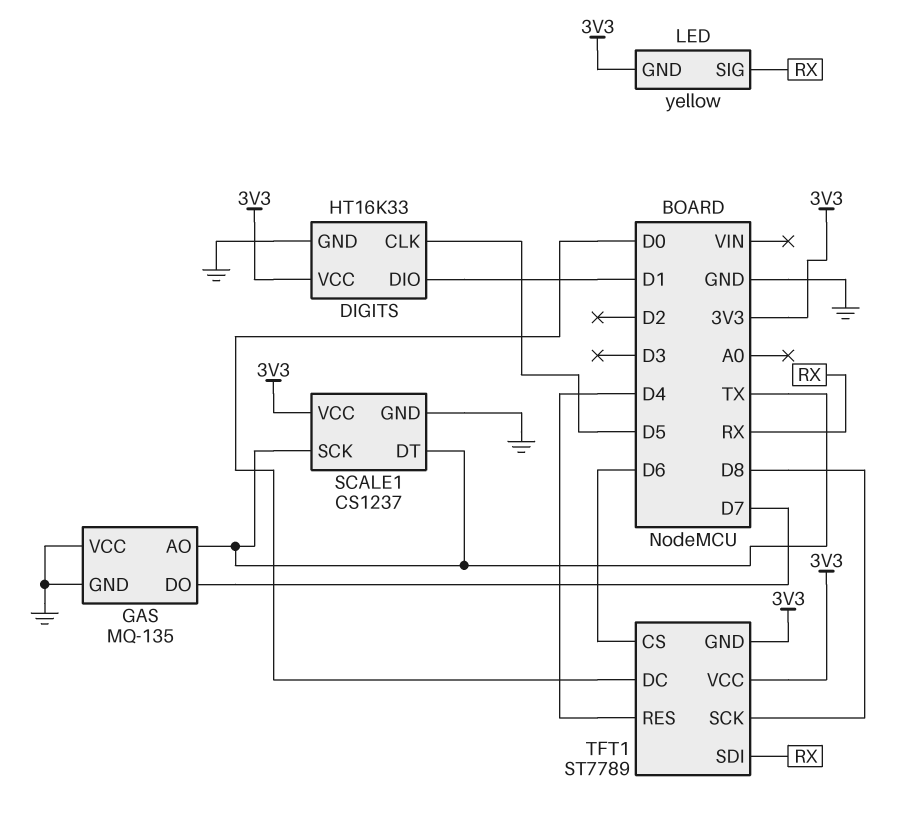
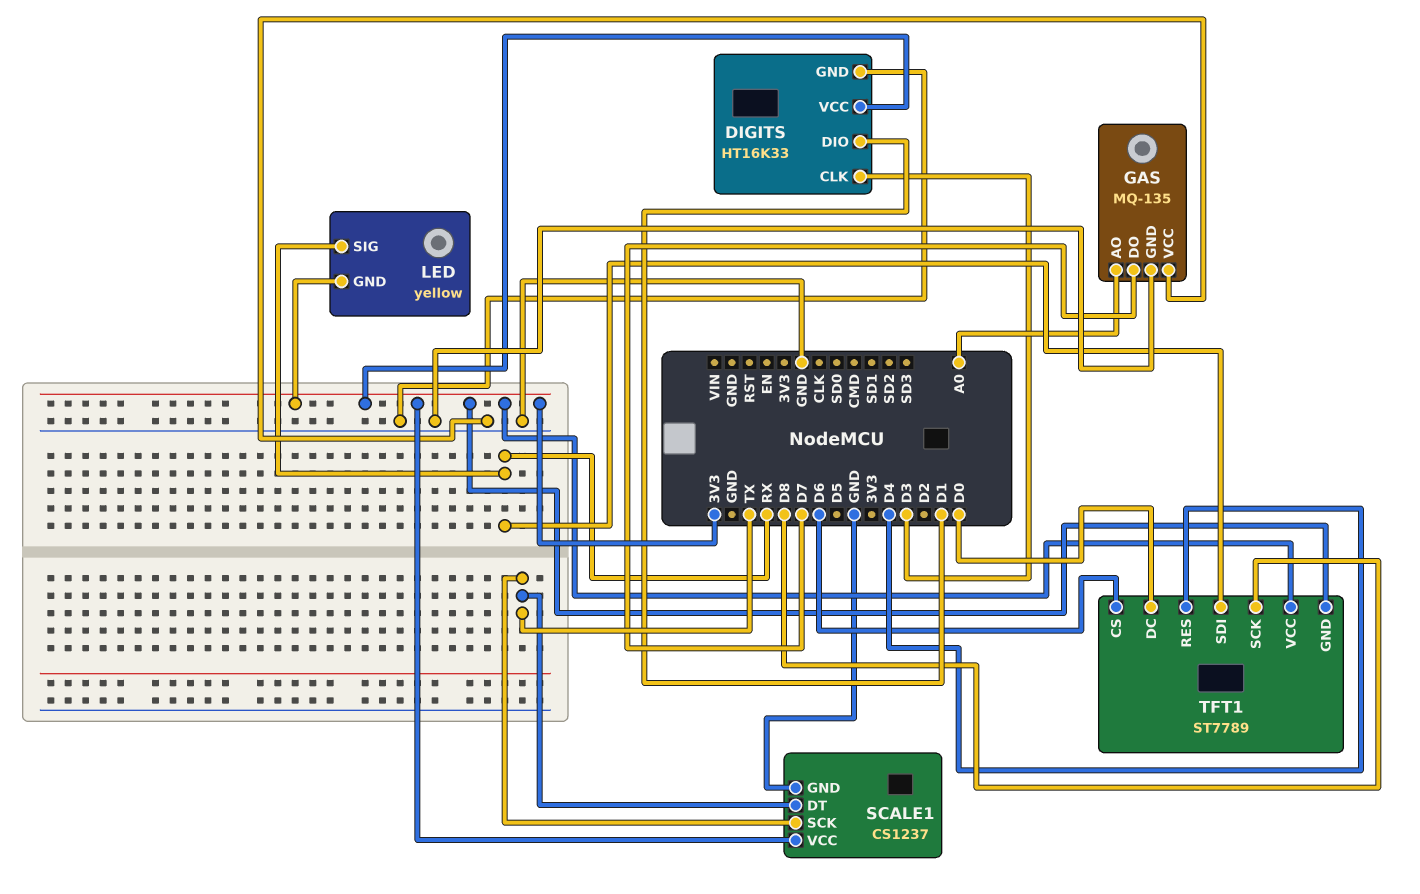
DIGITS pin CLK: D5 -> D3
GAS pin AO: TX -> A0

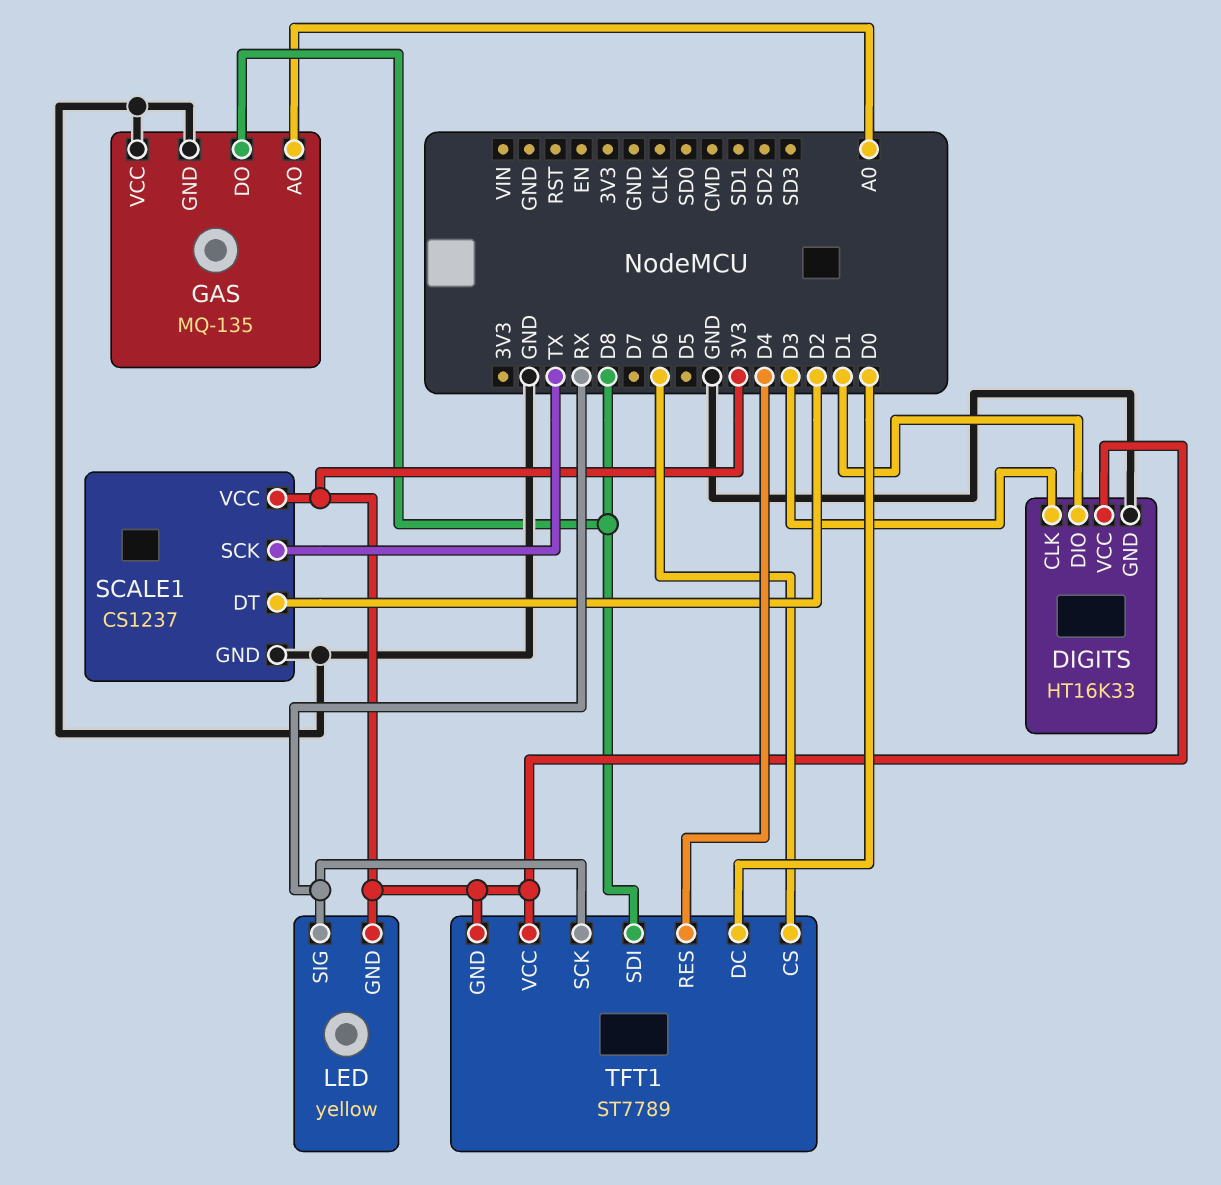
GAS pin DO: D7 -> D8
SCALE1 pin DT: TX -> D2
TFT1 pin SCK: D8 -> RX
TFT1 pin SDI: RX -> D8

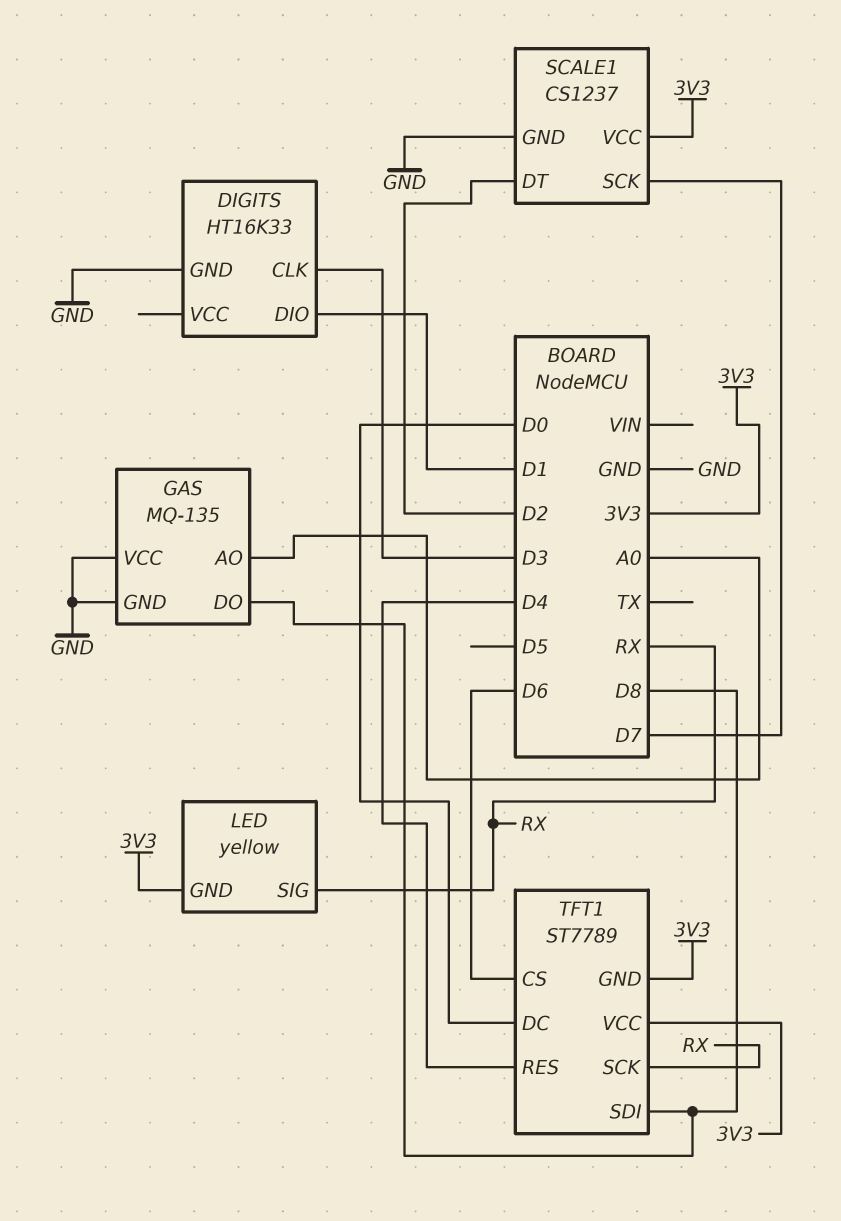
DIGITS pin VCC: 3V3 -> none
SCALE1 pin SCK: TX -> D7

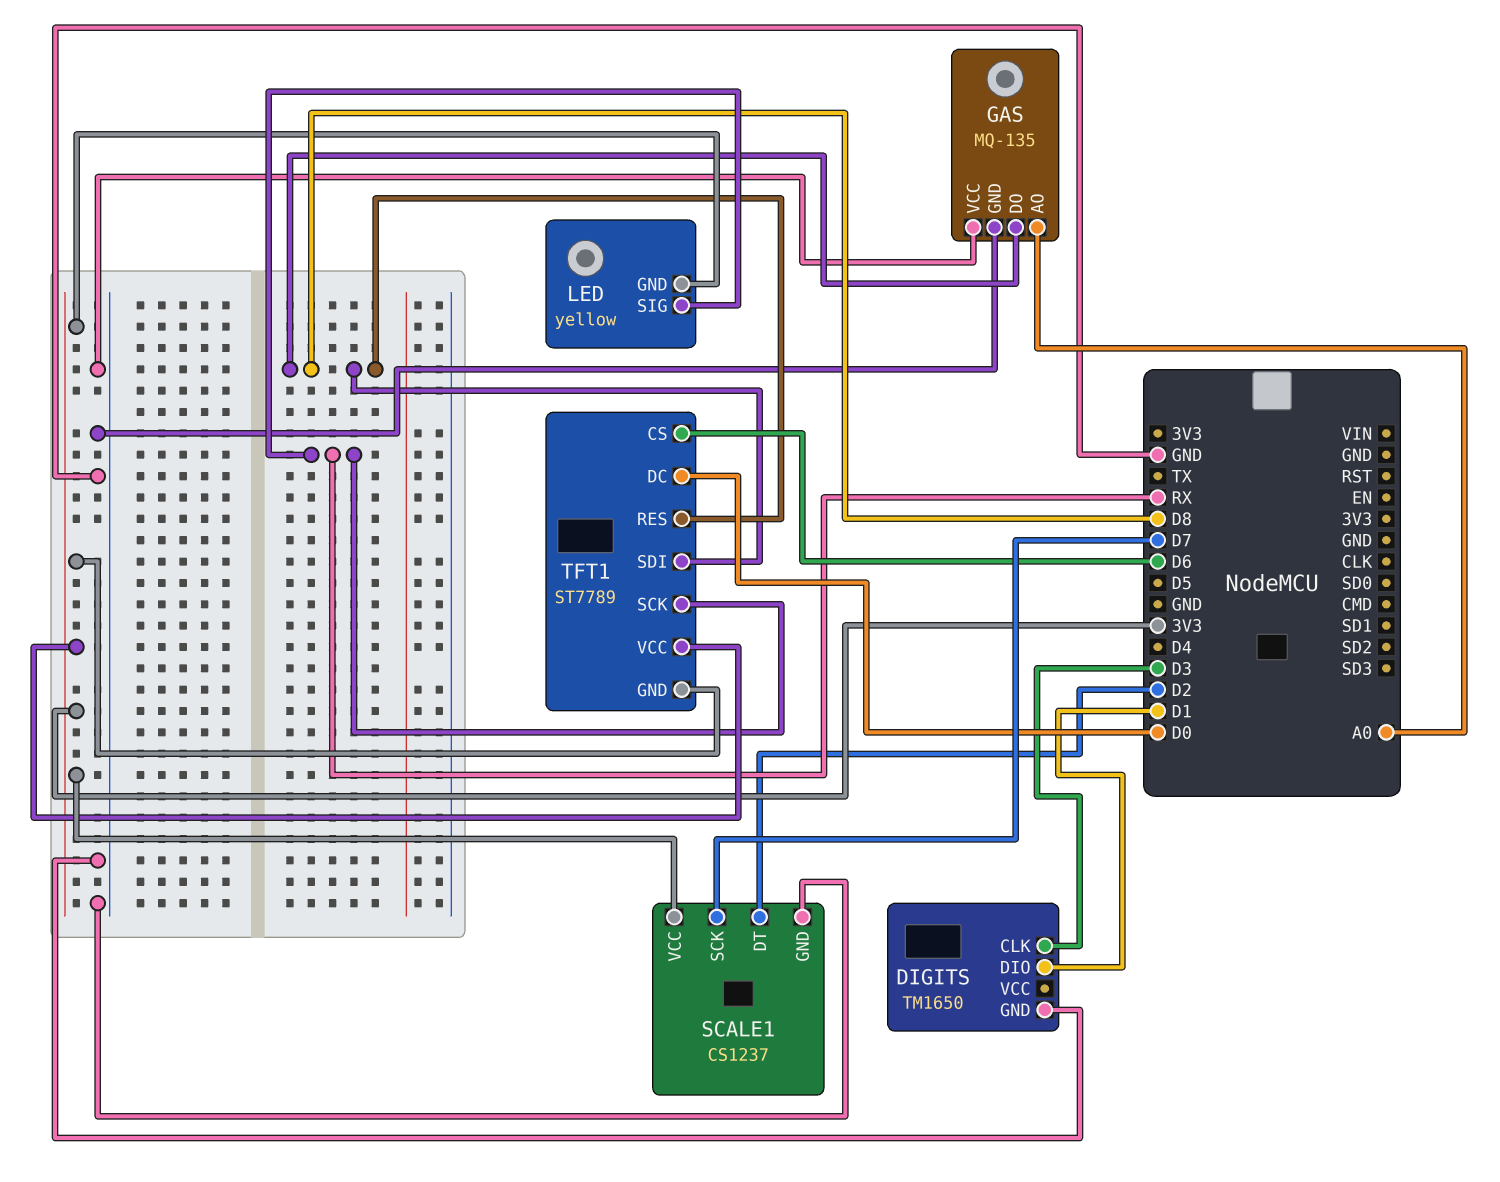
DIGITS: HT16K33 -> TM1650
TFT1 pin RES: D4 -> D8

